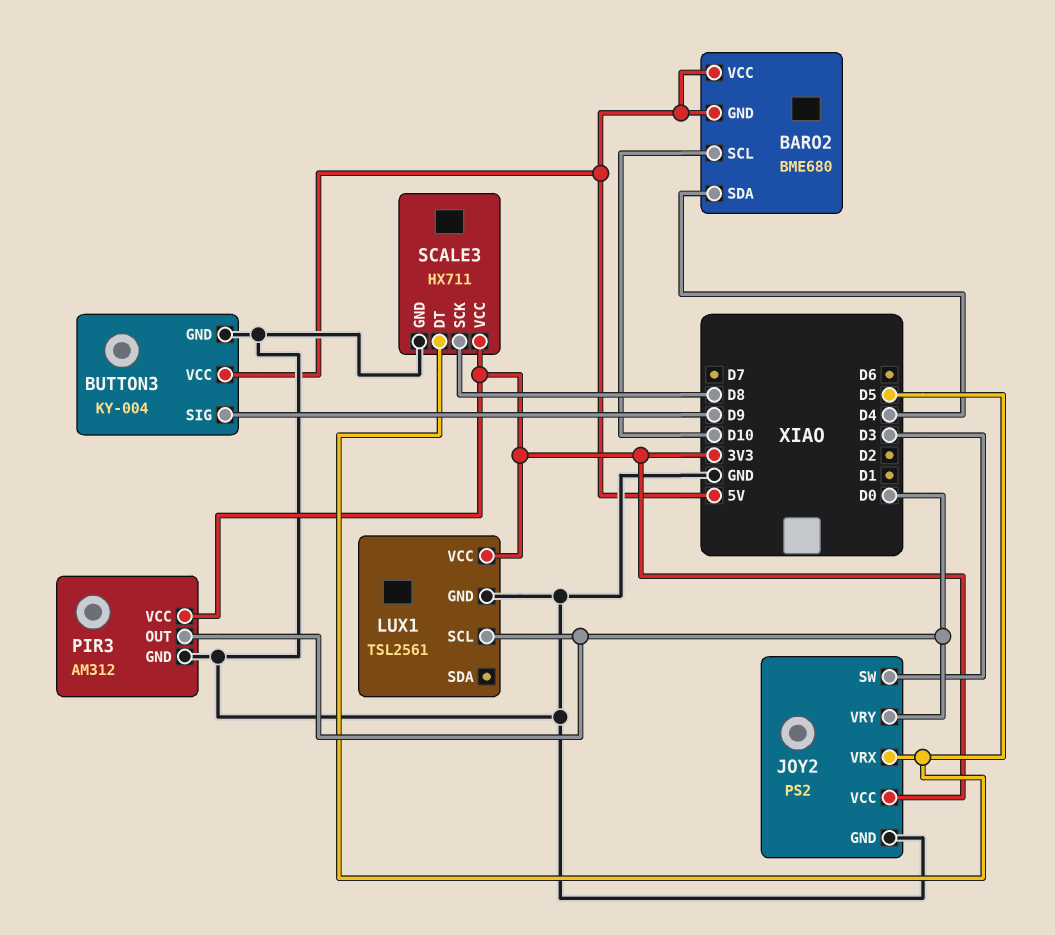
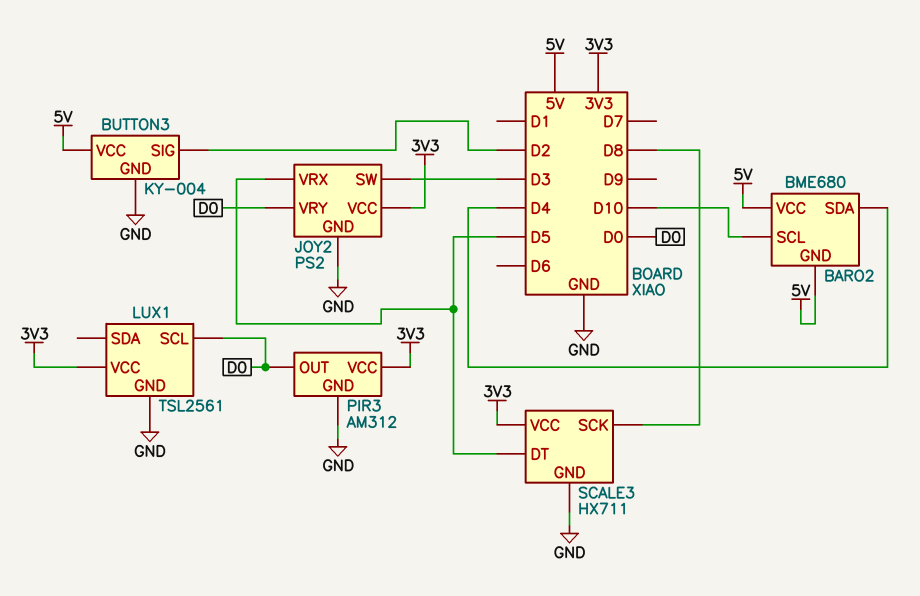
BUTTON3 pin SIG: D9 -> D2

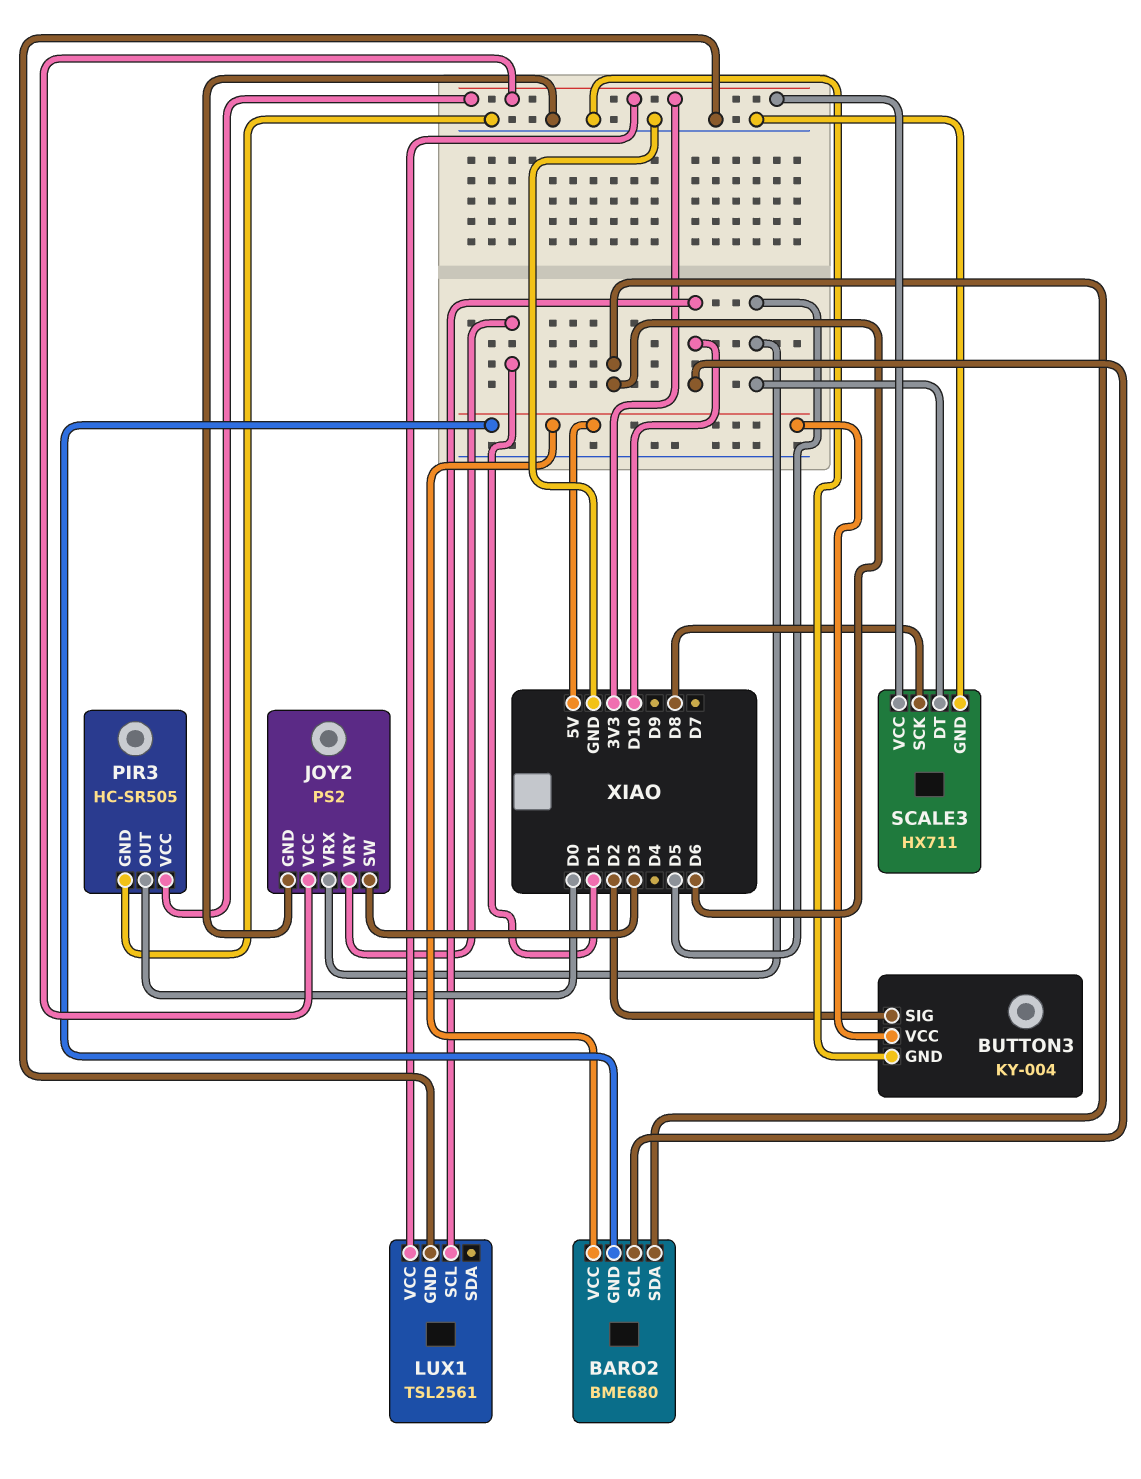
BARO2 pin SDA: D4 -> D6
JOY2 pin VRY: D0 -> D1
LUX1 pin SCL: D0 -> D10
PIR3: AM312 -> HC-SR505

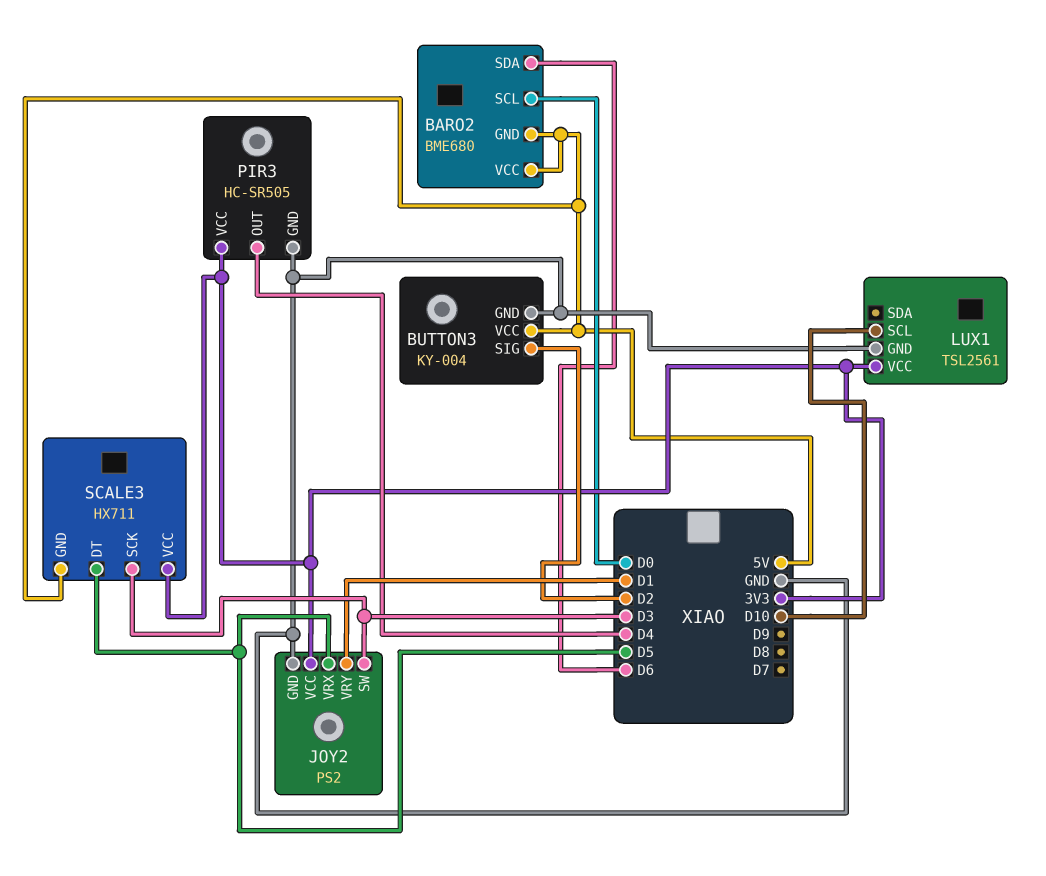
BARO2 pin SCL: D10 -> D0
PIR3 pin OUT: D0 -> D4
SCALE3 pin GND: GND -> 5V
SCALE3 pin SCK: D8 -> D3

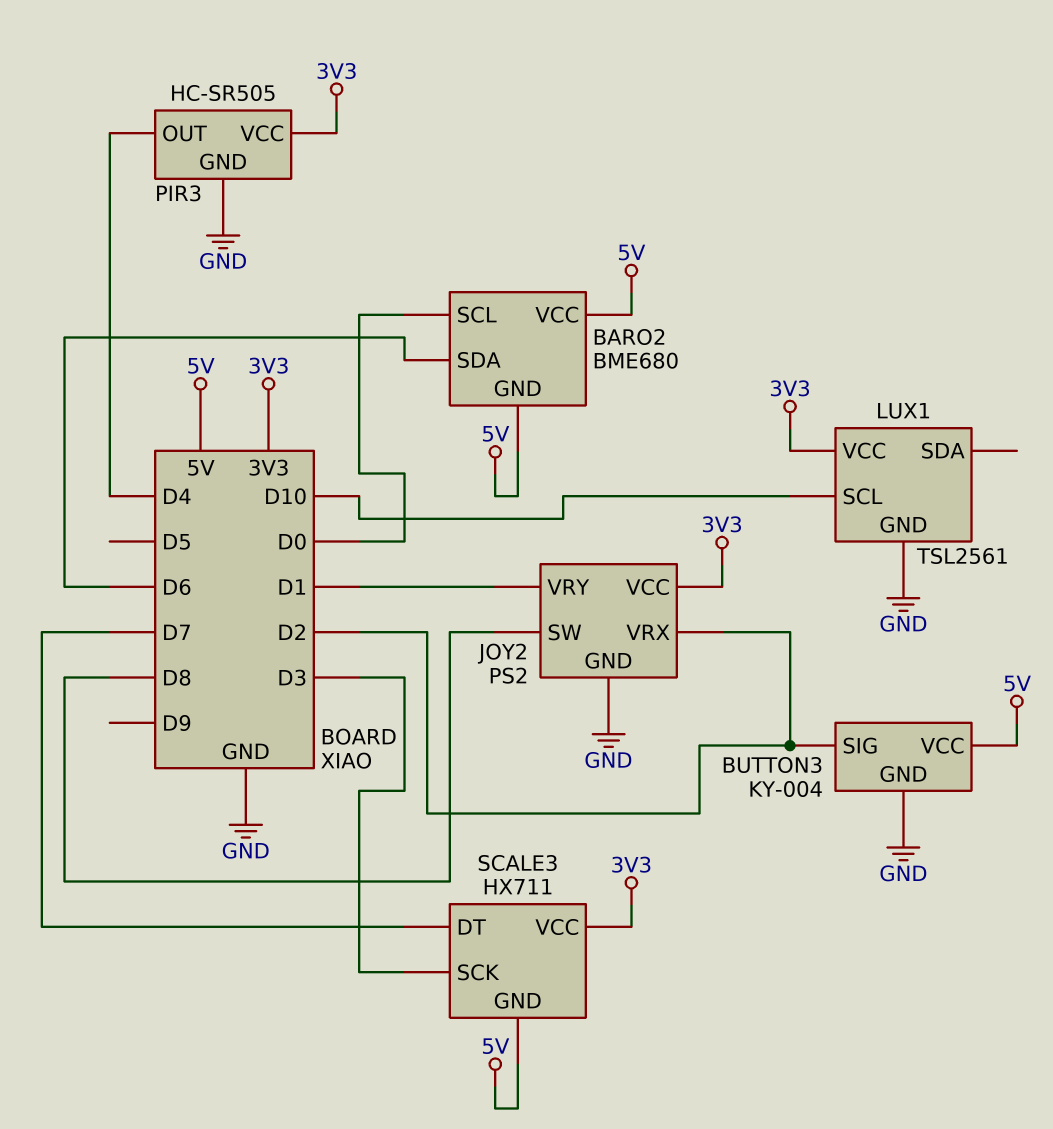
JOY2 pin SW: D3 -> D8
JOY2 pin VRX: D5 -> D2
SCALE3 pin DT: D5 -> D7

